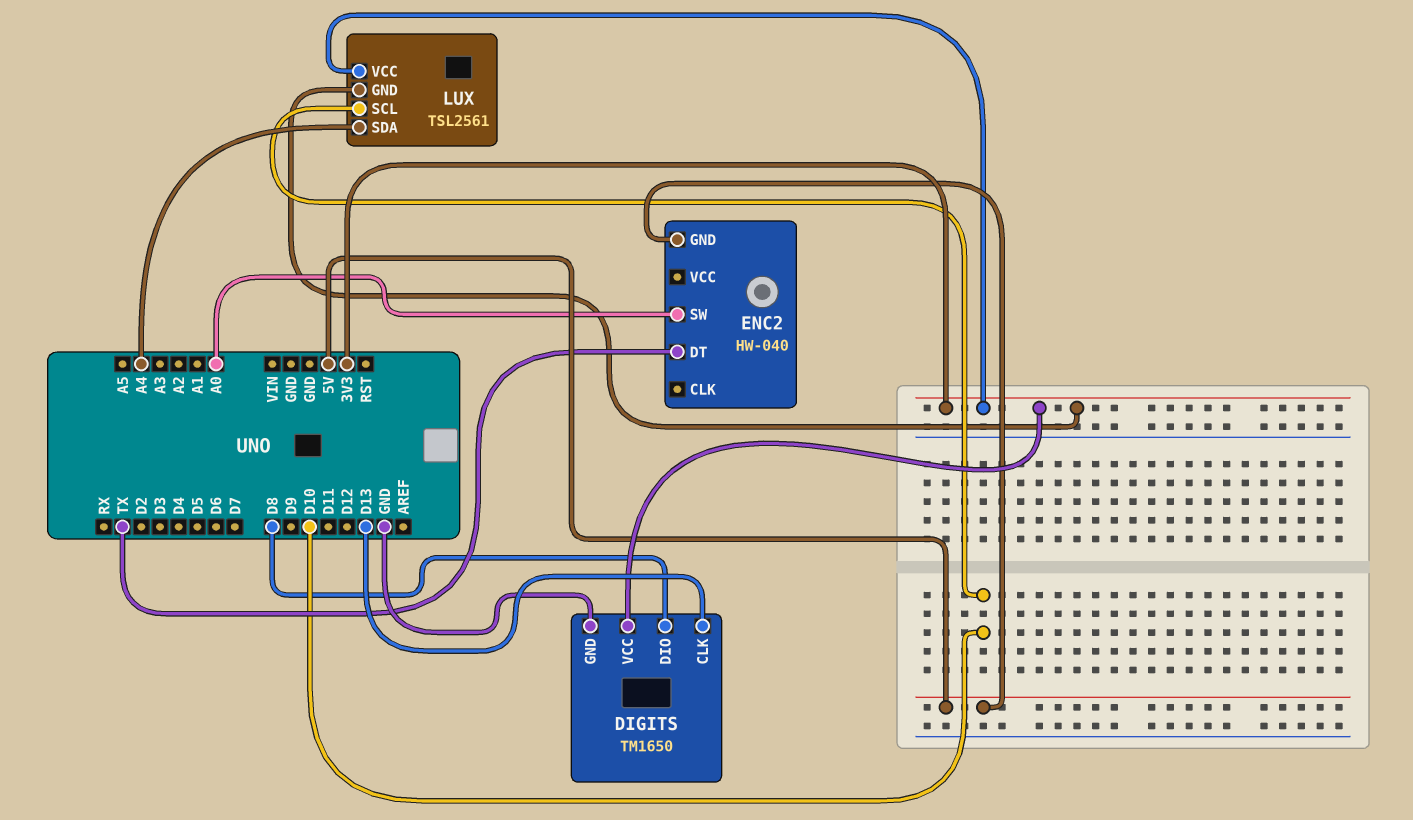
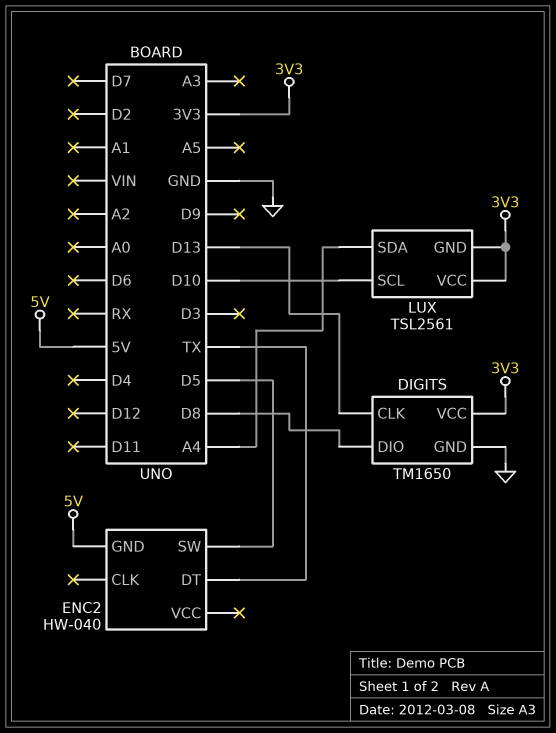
ENC2 pin SW: A0 -> D5

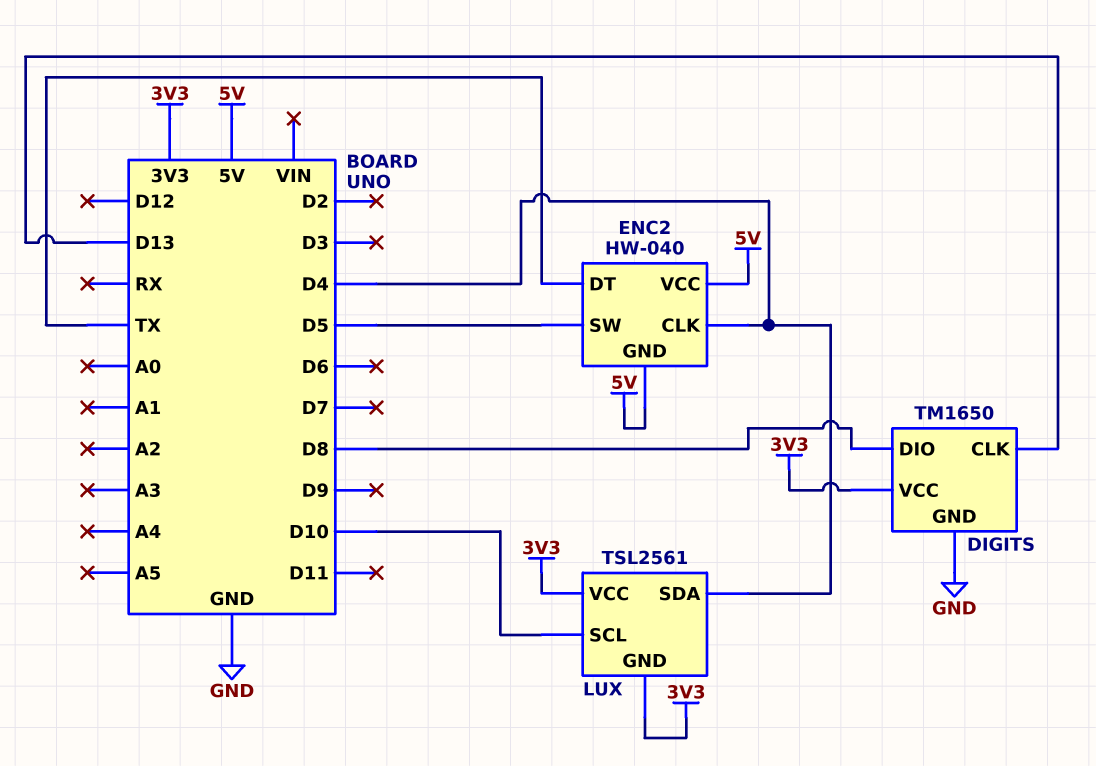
ENC2 pin CLK: none -> D4
ENC2 pin VCC: none -> 5V
LUX pin SDA: A4 -> D4

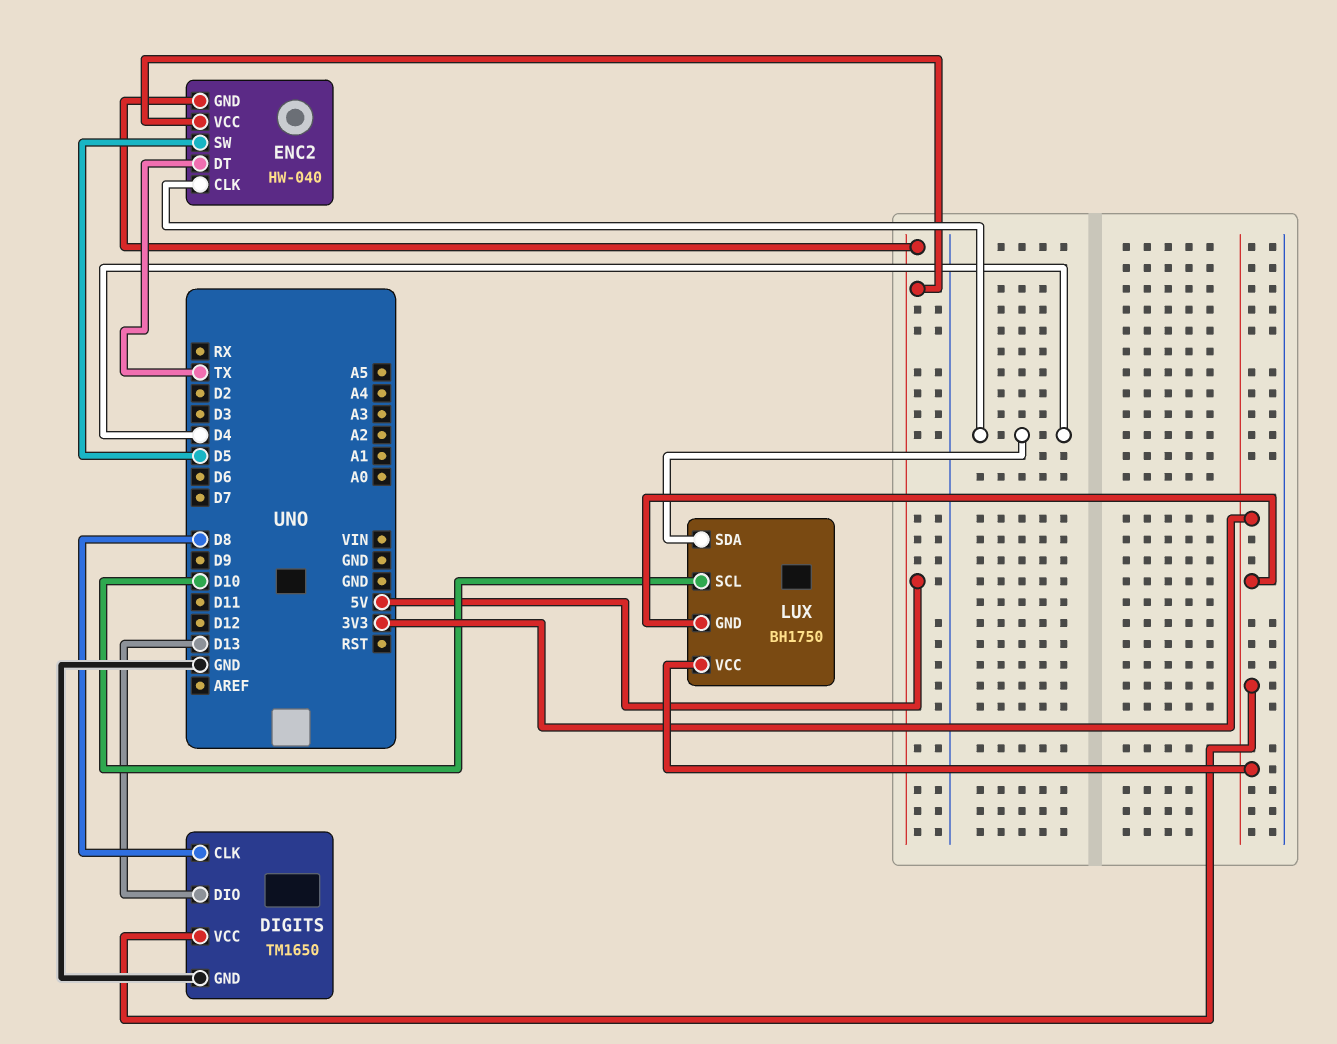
DIGITS pin CLK: D13 -> D8
DIGITS pin DIO: D8 -> D13
LUX: TSL2561 -> BH1750

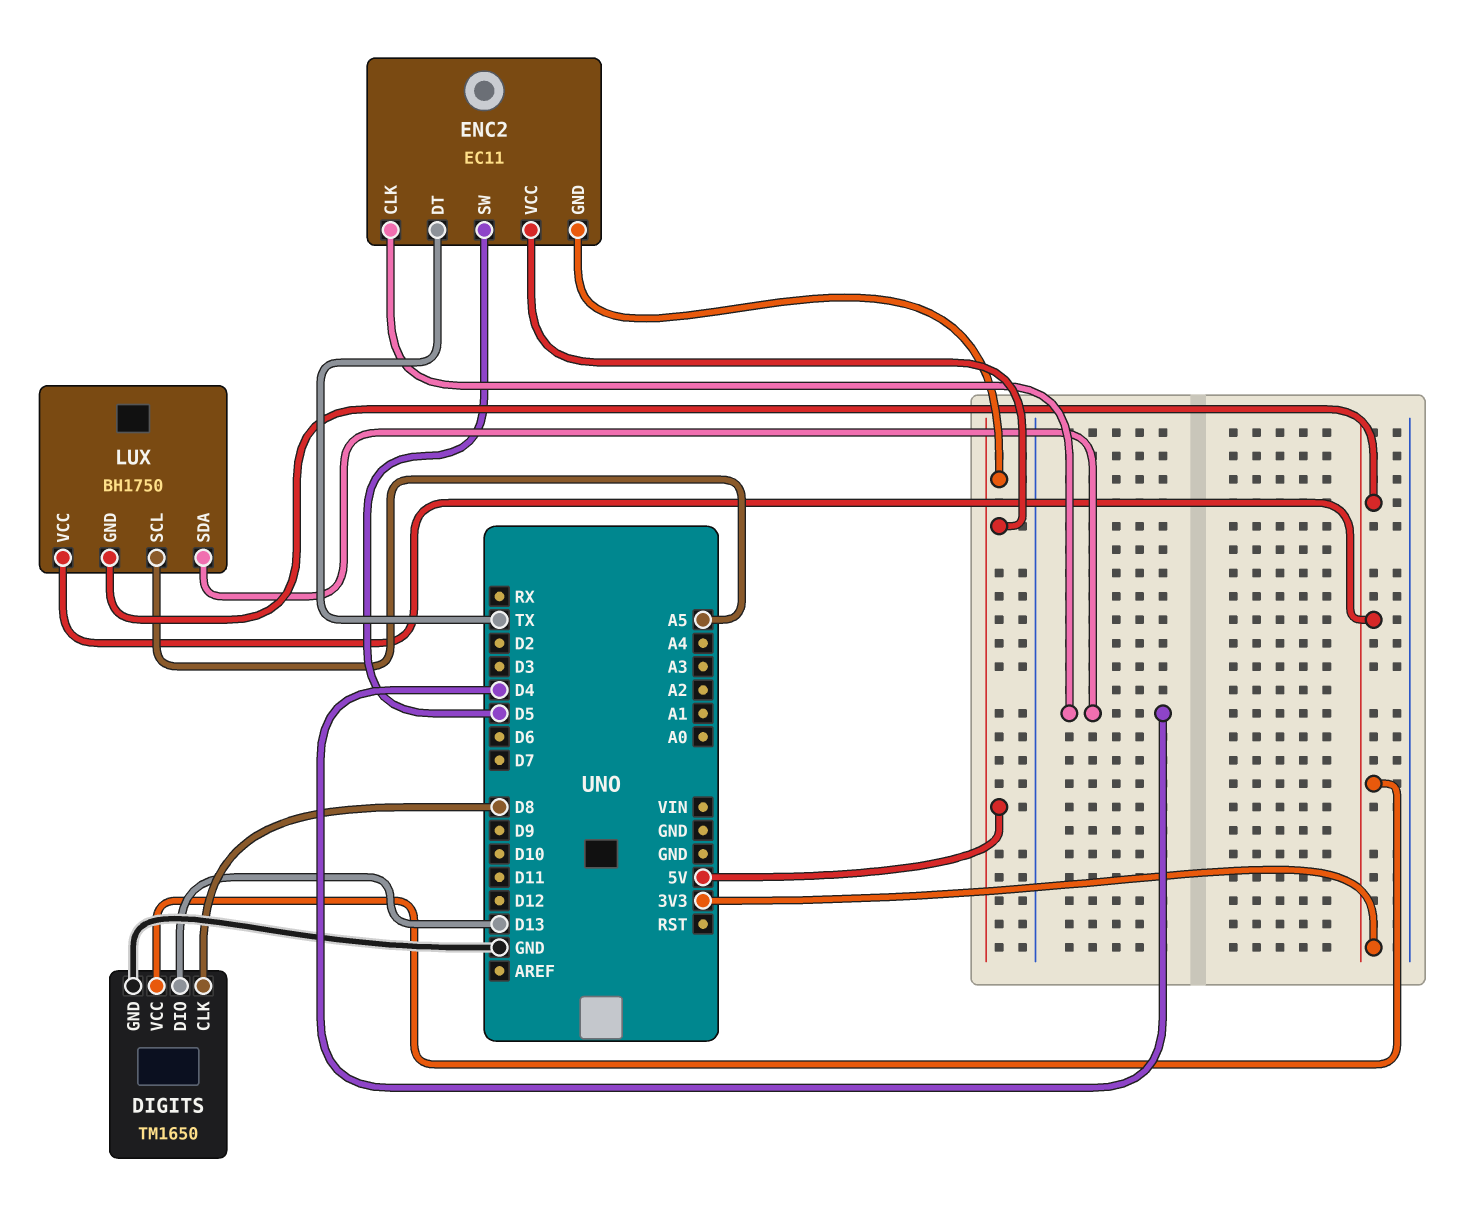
ENC2: HW-040 -> EC11
LUX pin SCL: D10 -> A5

